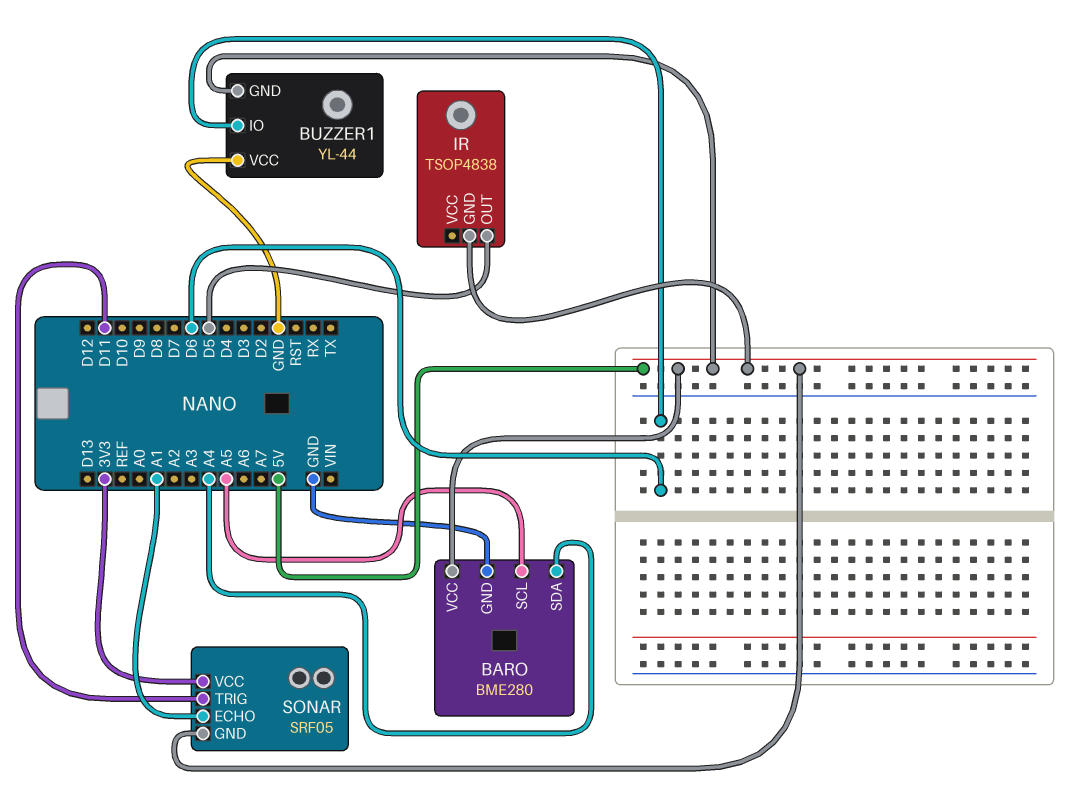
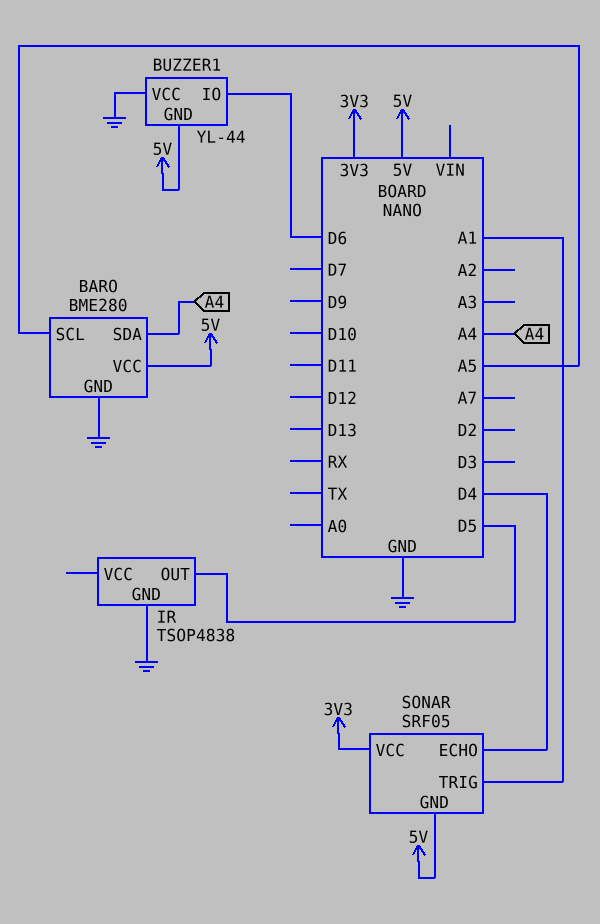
IR pin GND: 5V -> GND
SONAR pin ECHO: A1 -> D4
SONAR pin TRIG: D11 -> A1

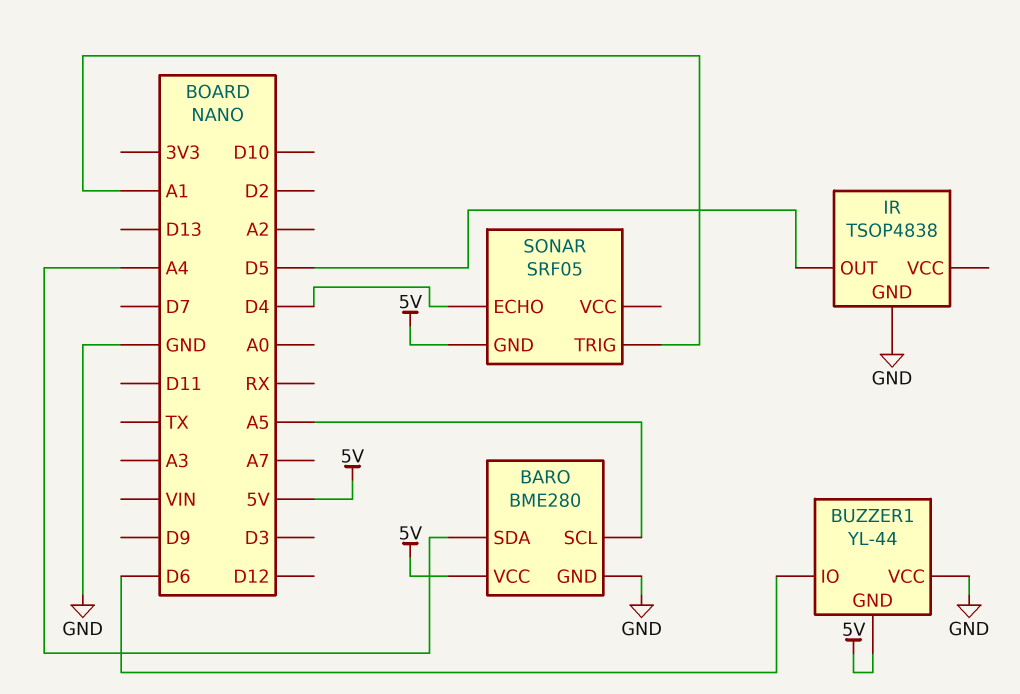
SONAR pin VCC: 3V3 -> none

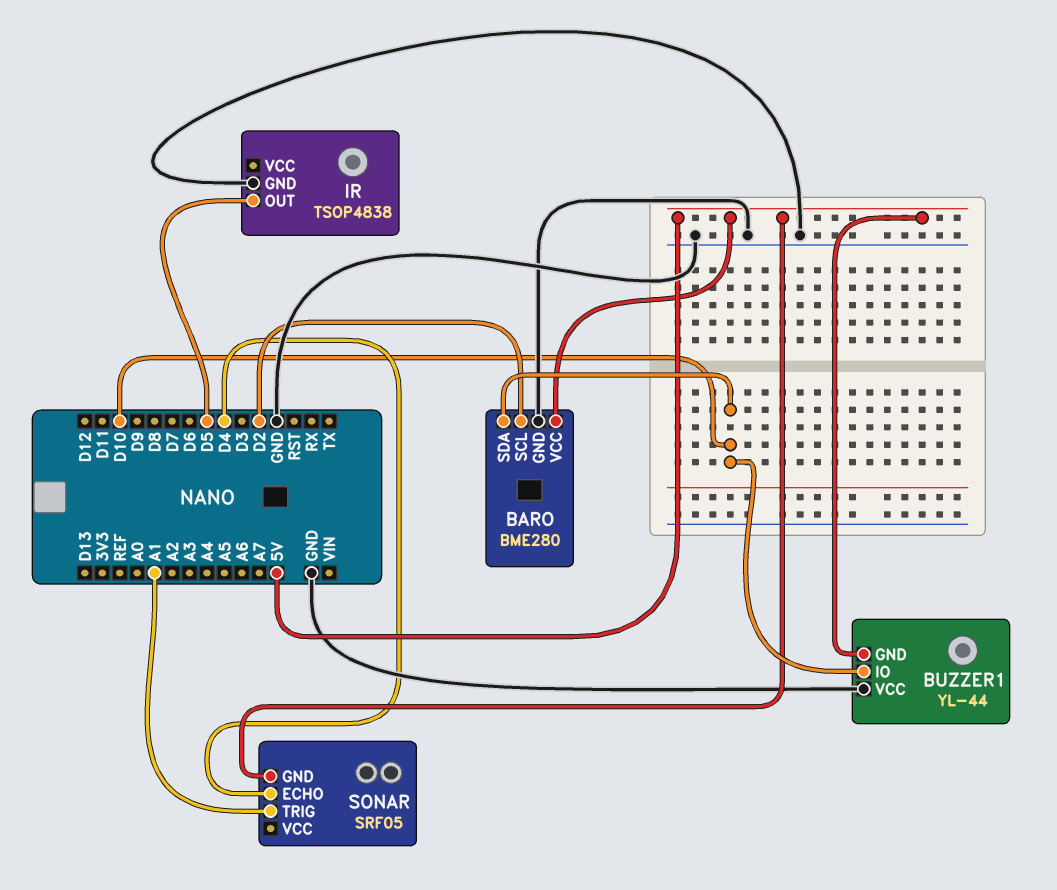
BARO pin SCL: A5 -> D2
BARO pin SDA: A4 -> D10
BUZZER1 pin IO: D6 -> D10

